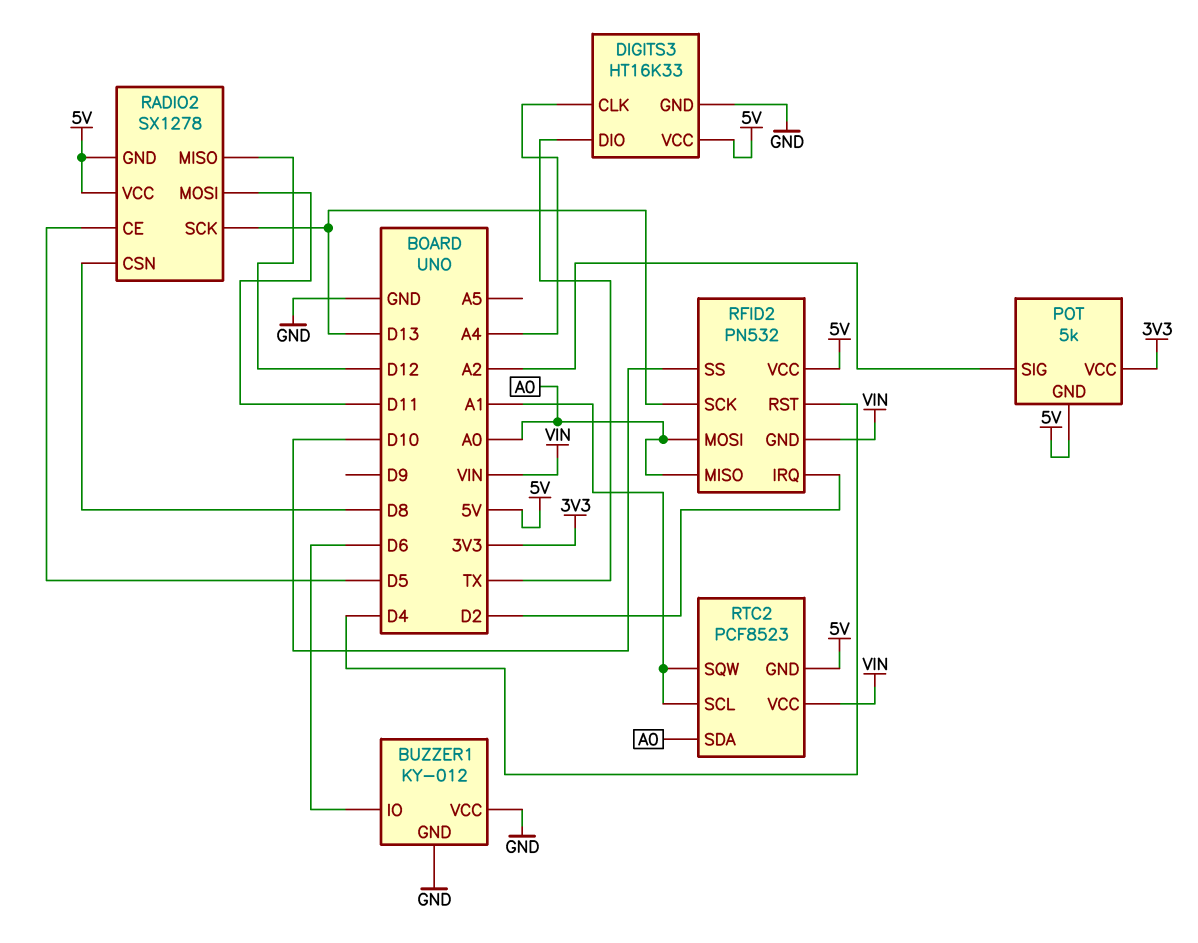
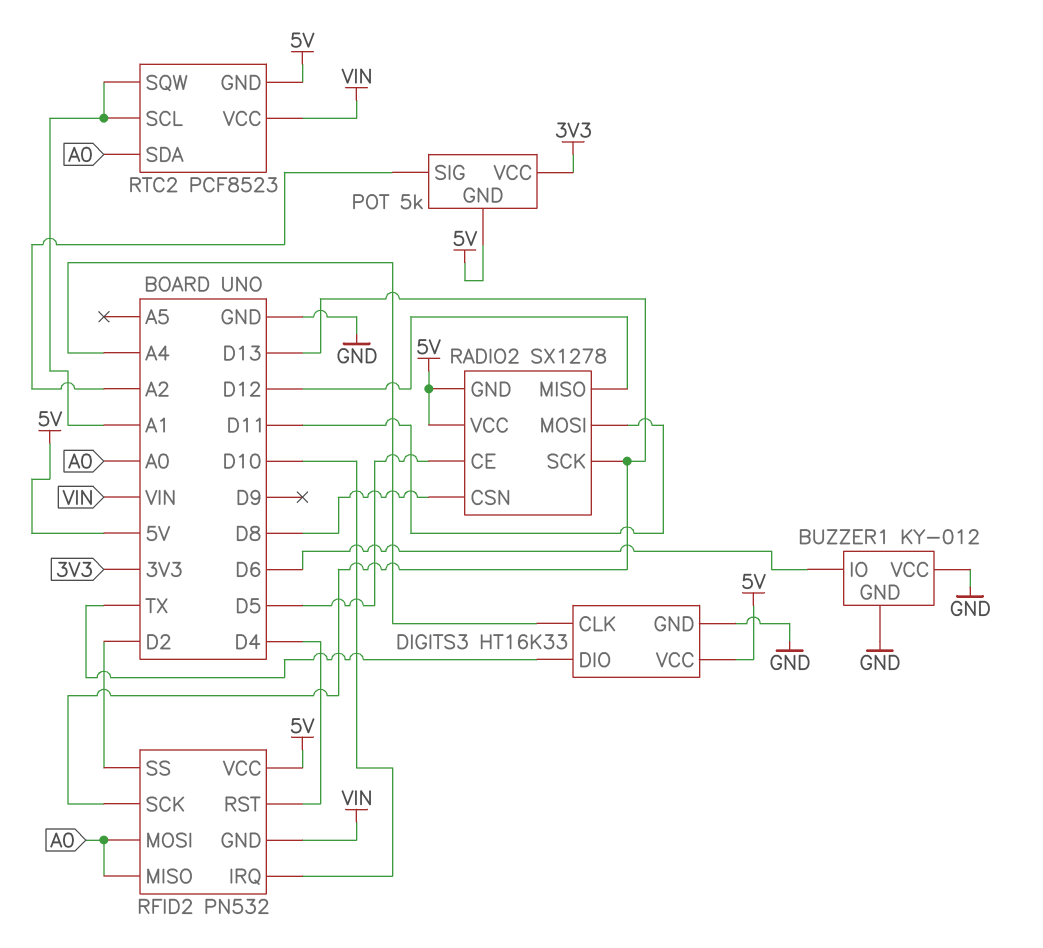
RFID2 pin IRQ: D2 -> D10
RFID2 pin SS: D10 -> D2

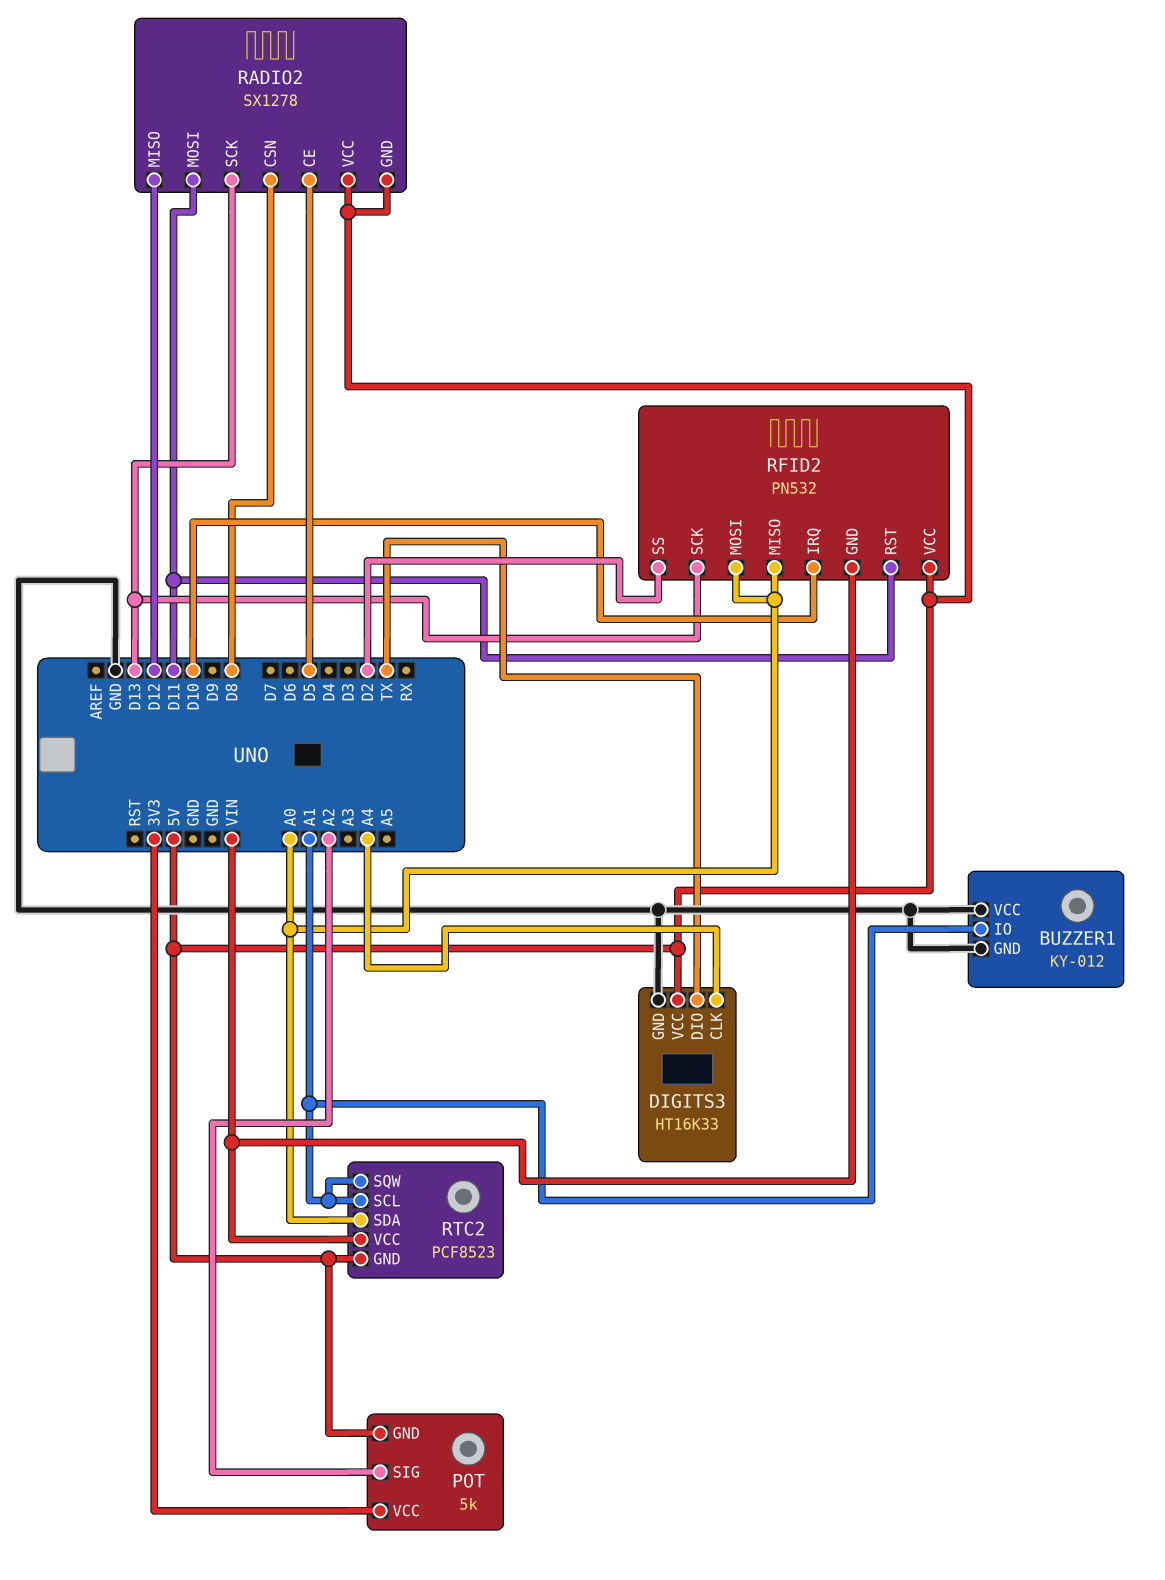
BUZZER1 pin IO: D6 -> A1
RFID2 pin RST: D4 -> D11

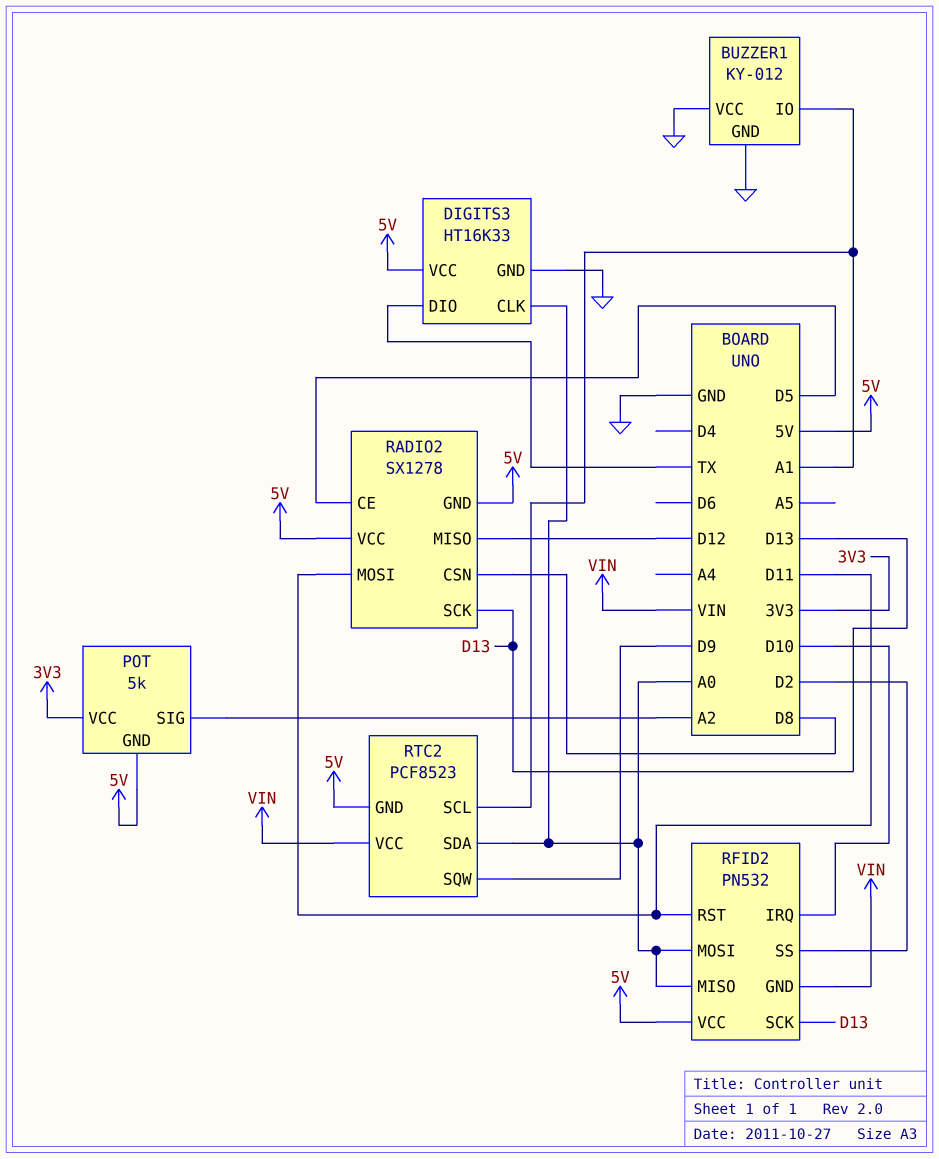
DIGITS3 pin CLK: A4 -> A0
RTC2 pin SQW: A1 -> D9

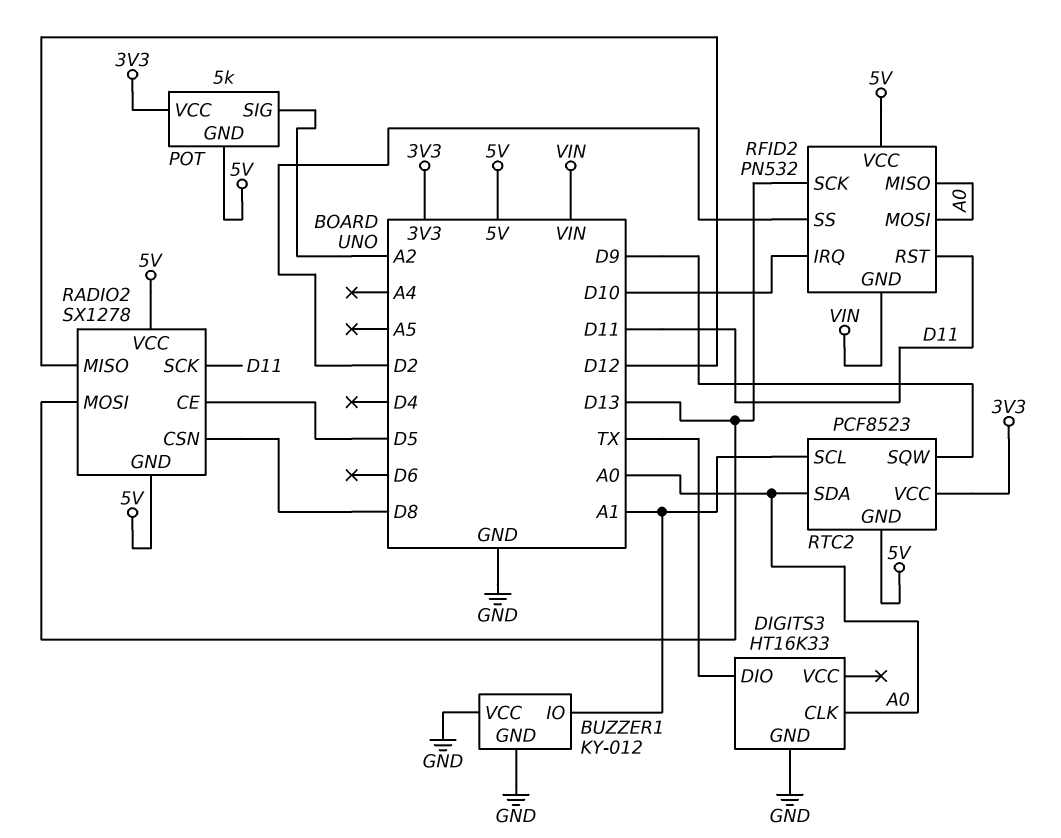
DIGITS3 pin VCC: 5V -> none
RADIO2 pin MOSI: D11 -> D13
RADIO2 pin SCK: D13 -> D11
RTC2 pin VCC: VIN -> 3V3

